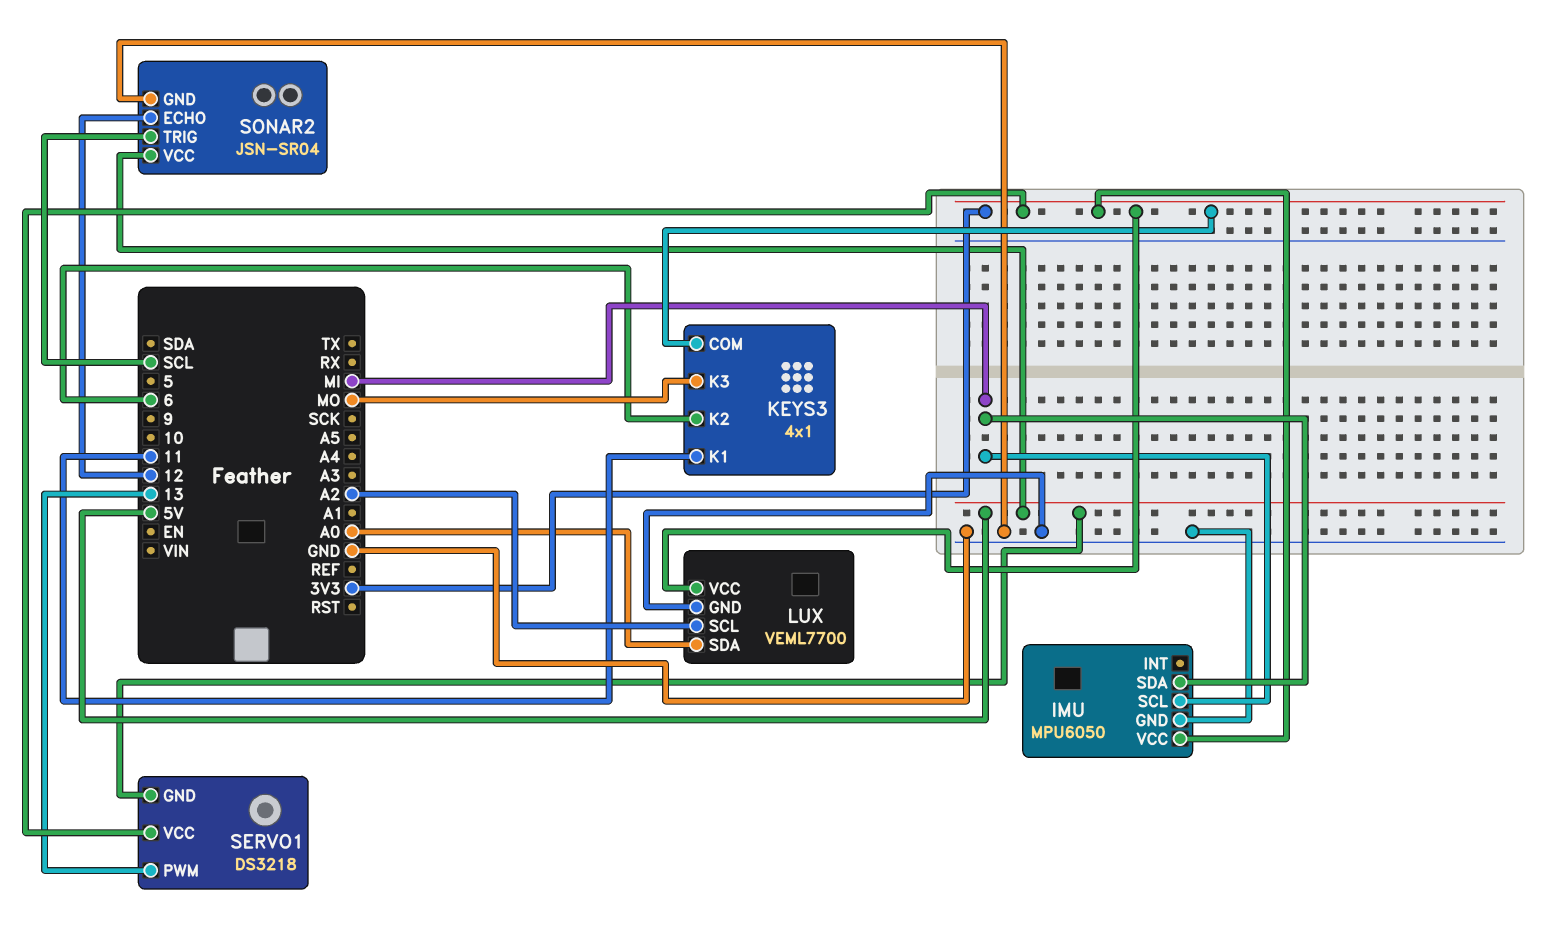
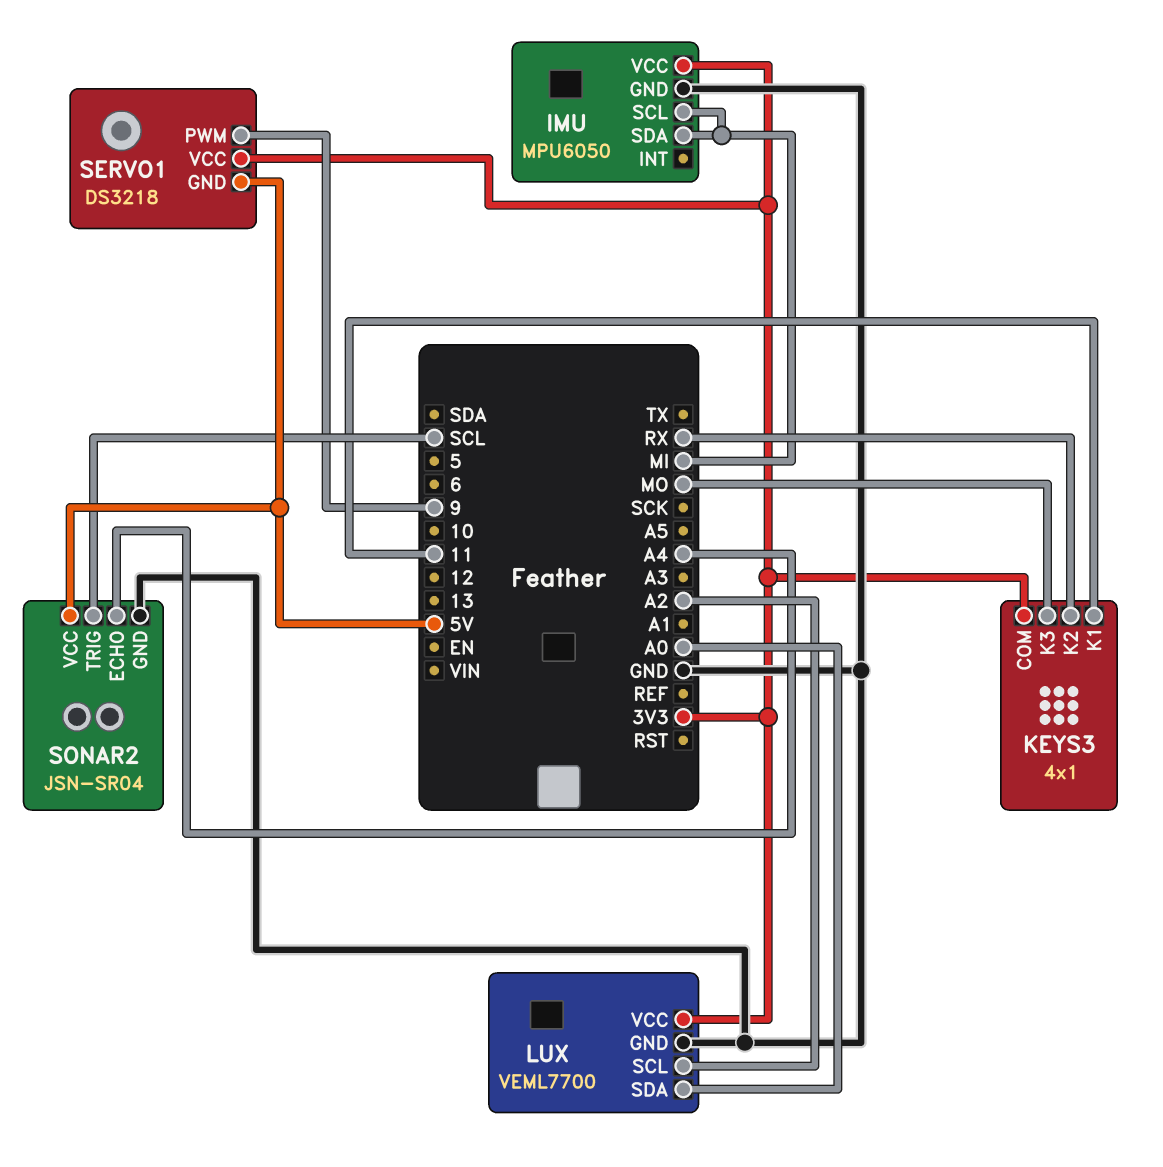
KEYS3 pin K2: 6 -> RX
SERVO1 pin PWM: 13 -> 9
SONAR2 pin ECHO: 12 -> A4

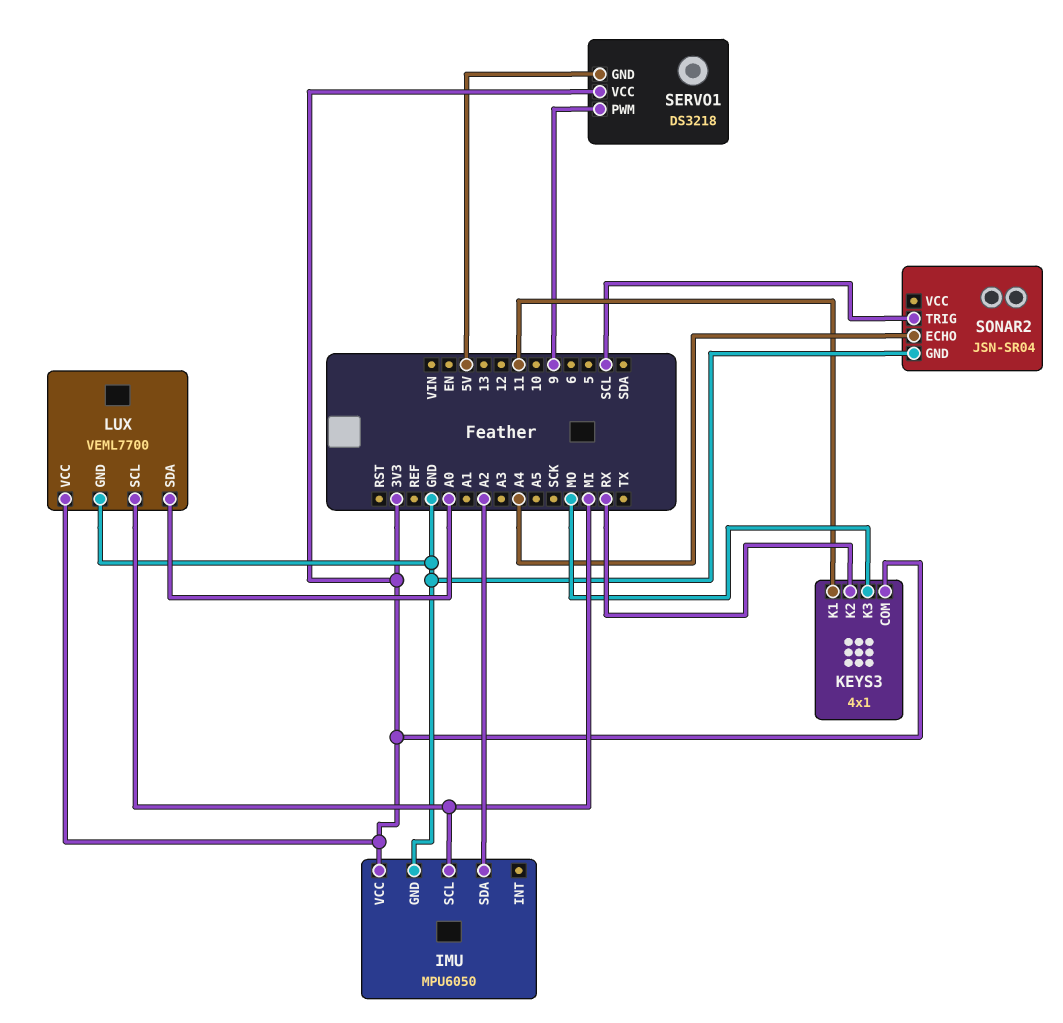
IMU pin SDA: MI -> A2
LUX pin SCL: A2 -> MI
SONAR2 pin VCC: 5V -> none

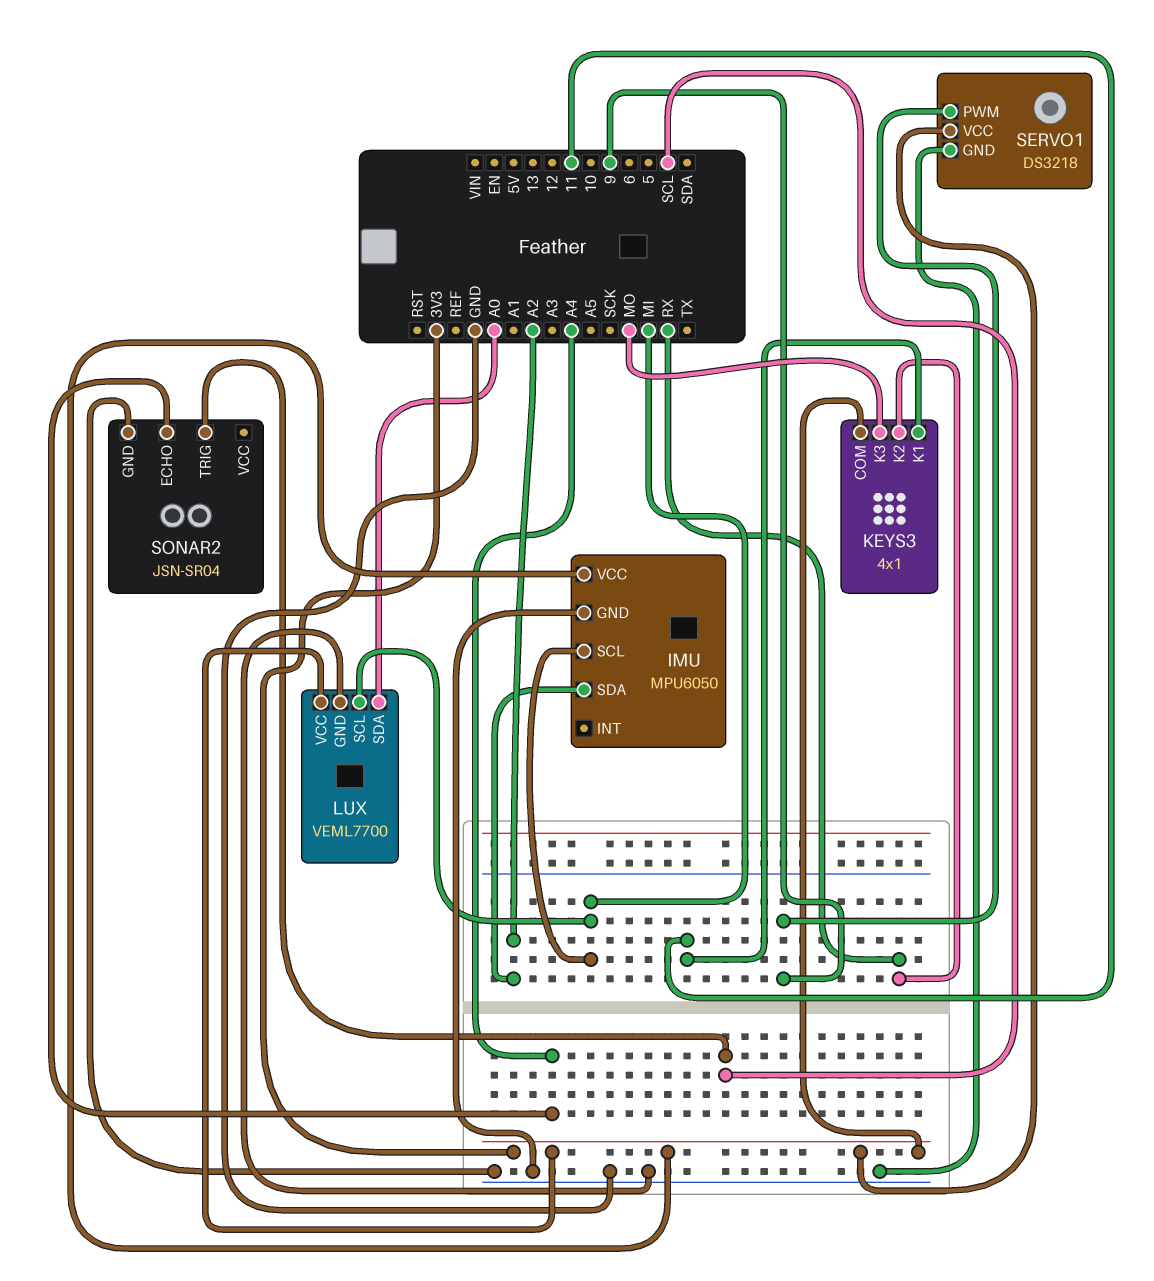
SERVO1 pin GND: 5V -> GND

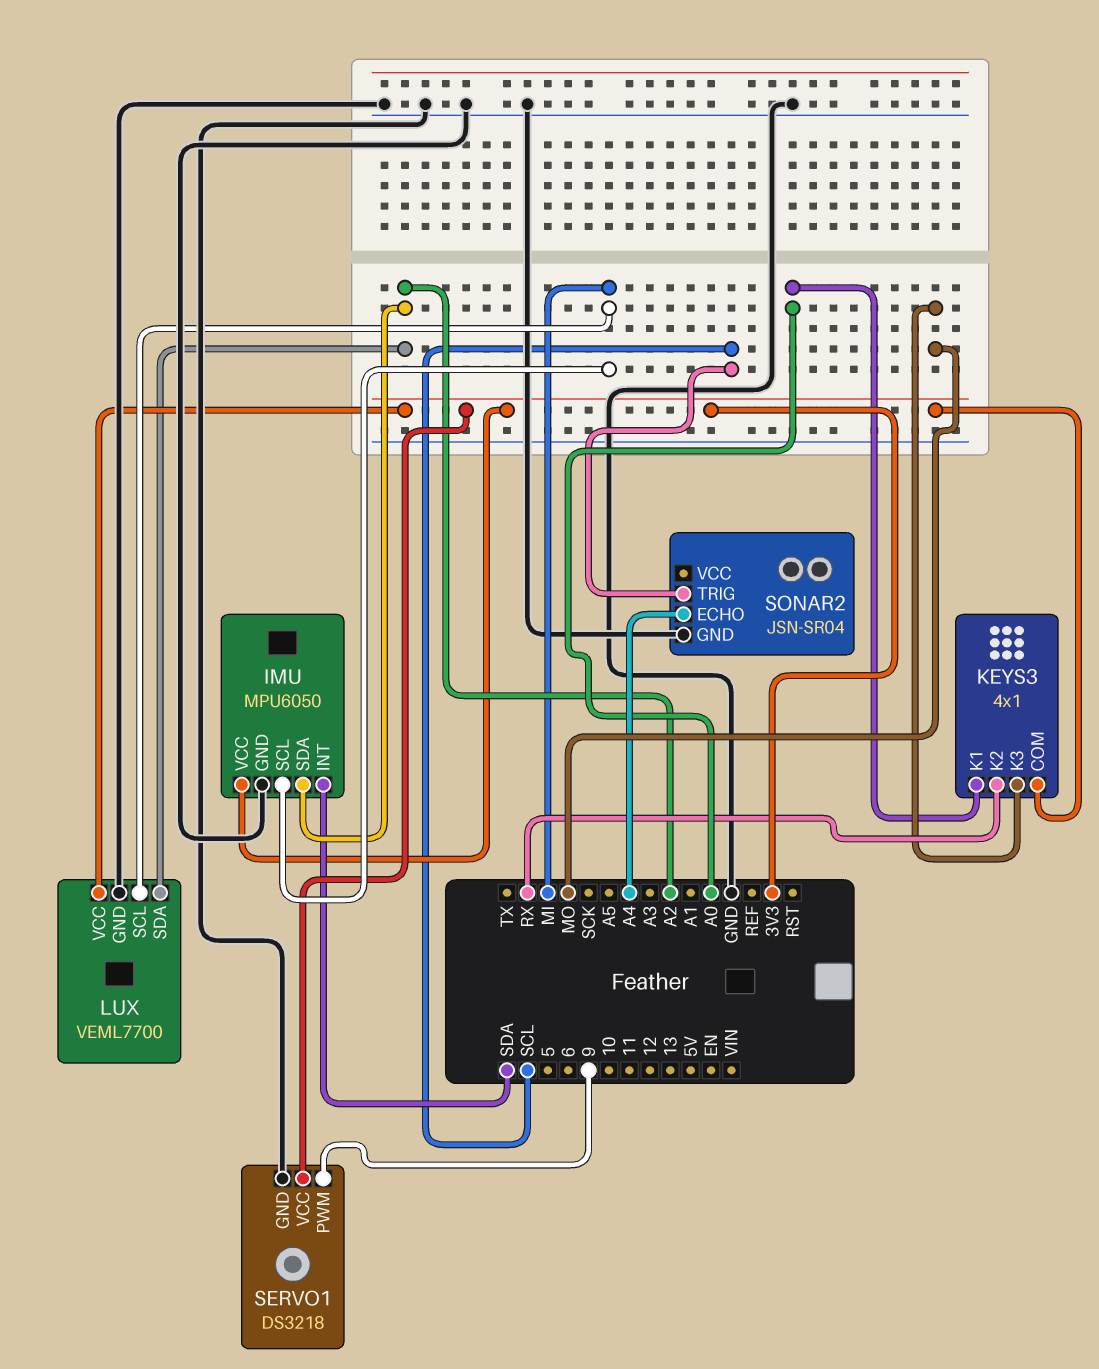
IMU pin INT: none -> SDA
KEYS3 pin K1: 11 -> A0
LUX pin SDA: A0 -> A2

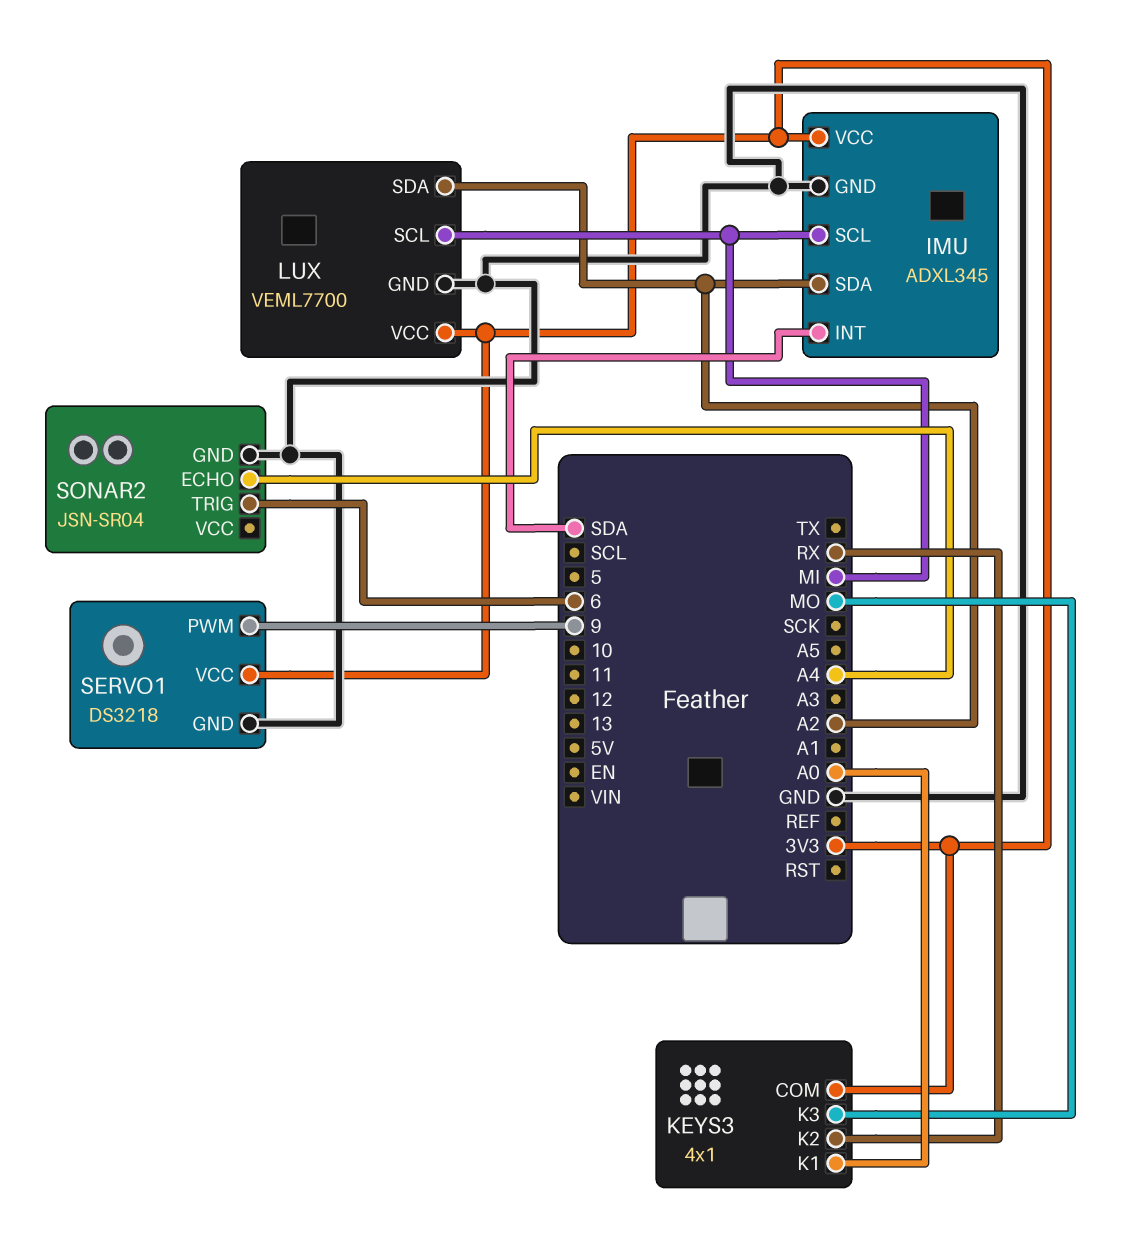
IMU: MPU6050 -> ADXL345
SONAR2 pin TRIG: SCL -> 6

